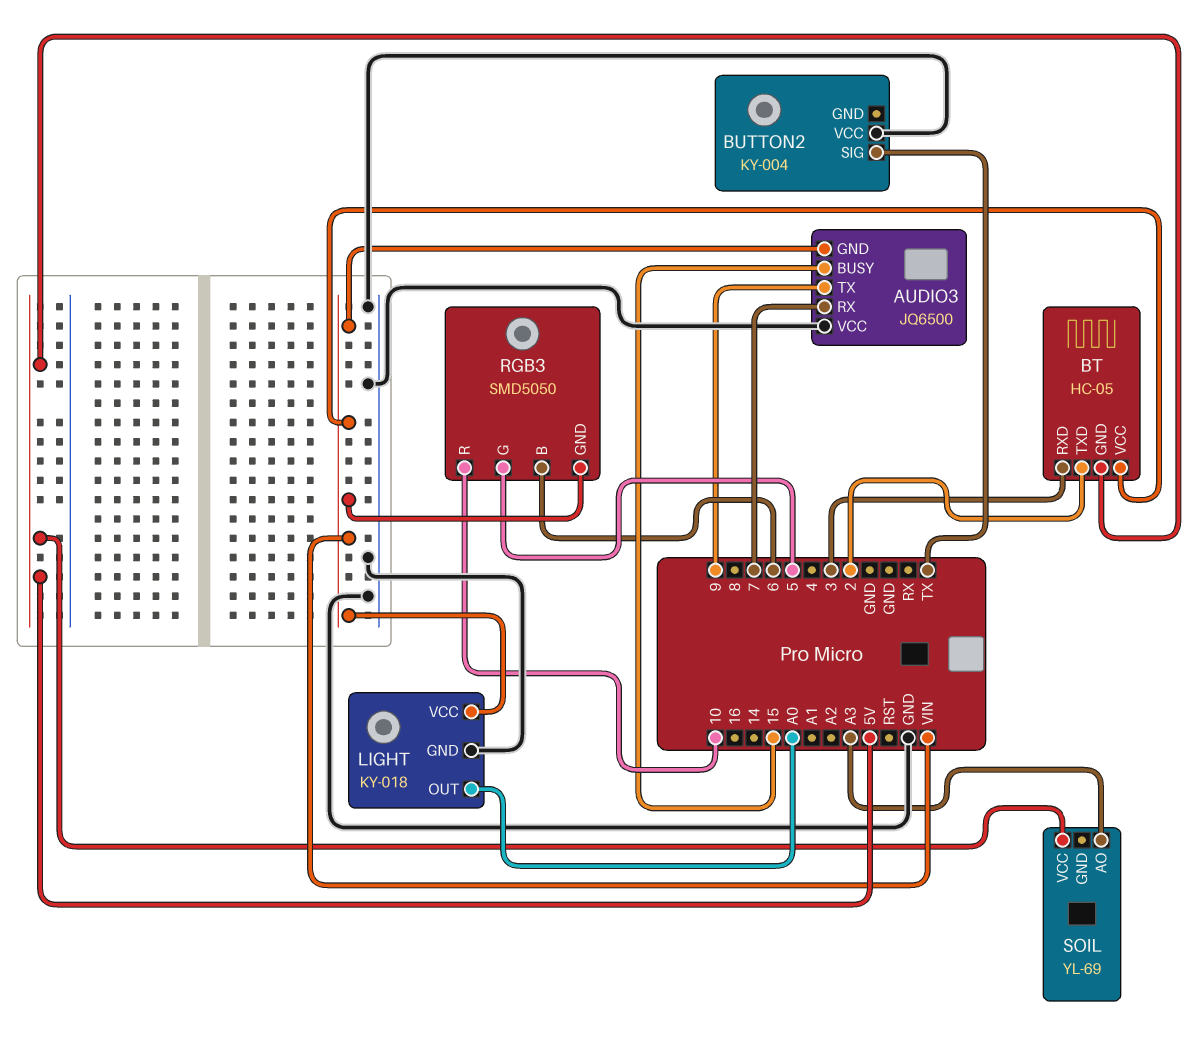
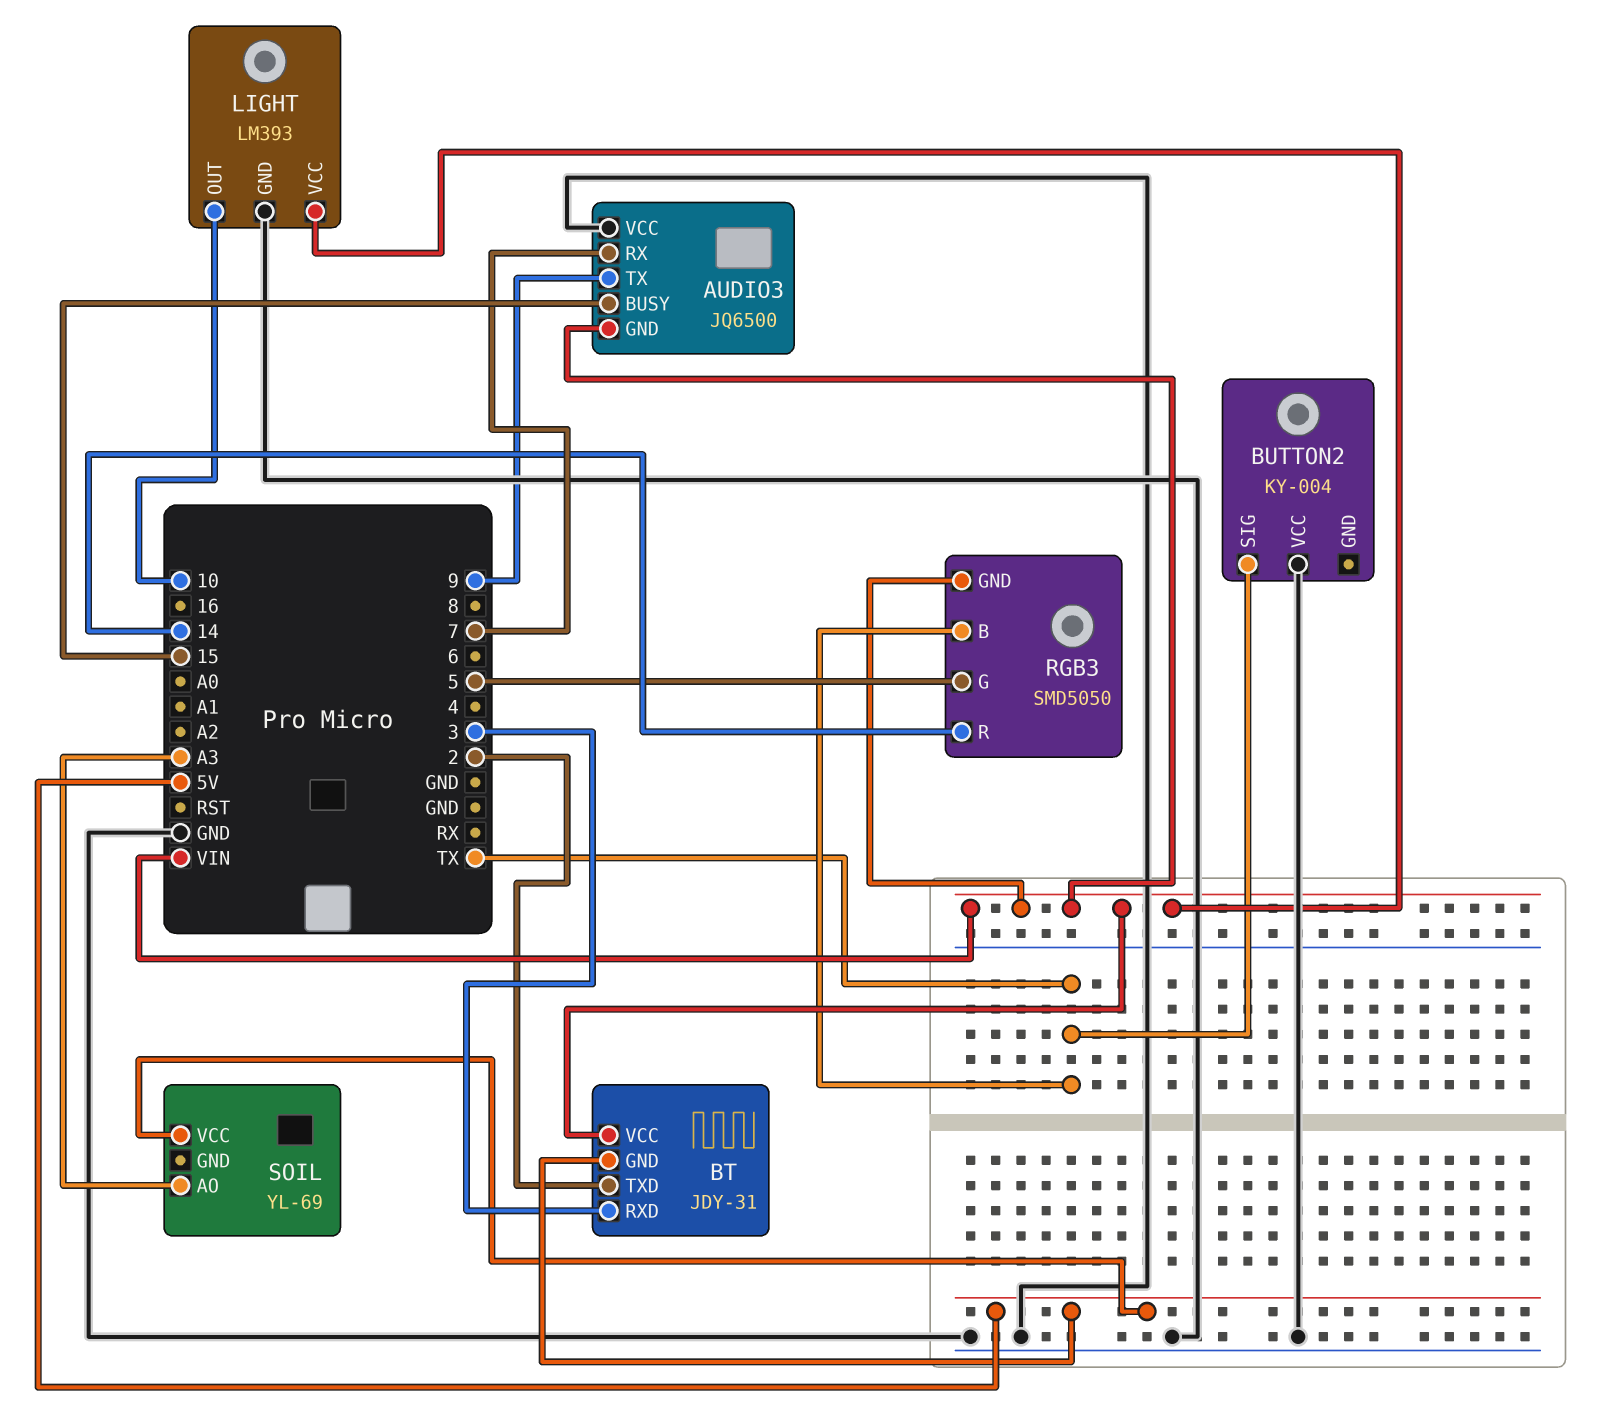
BT: HC-05 -> JDY-31
LIGHT: KY-018 -> LM393
LIGHT pin OUT: A0 -> 10
RGB3 pin B: 6 -> TX
RGB3 pin R: 10 -> 14

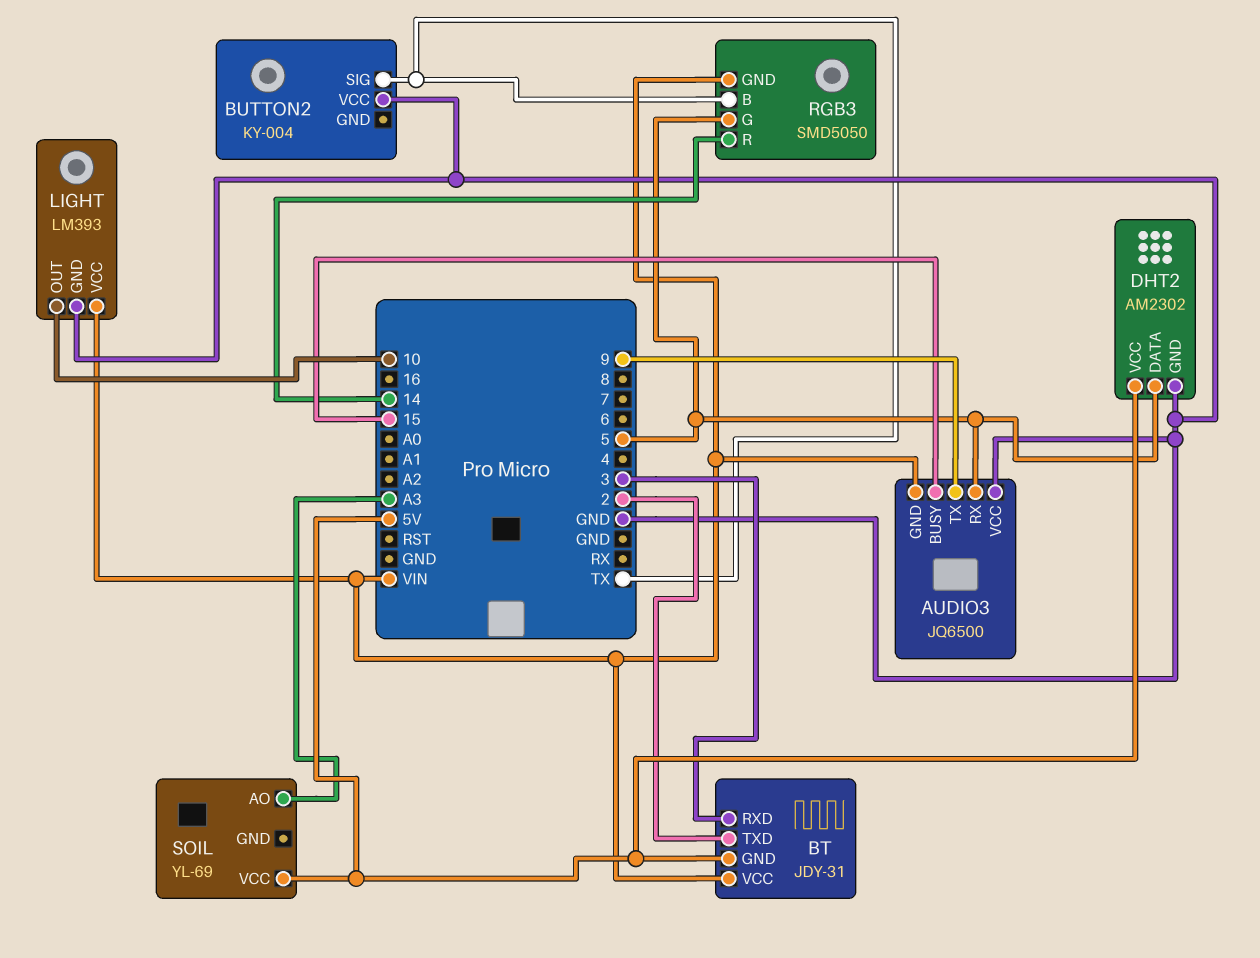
AUDIO3 pin RX: 7 -> 5
DHT2: none -> AM2302
DHT2 pin DATA: none -> 5
DHT2 pin GND: none -> GND
DHT2 pin VCC: none -> 5V

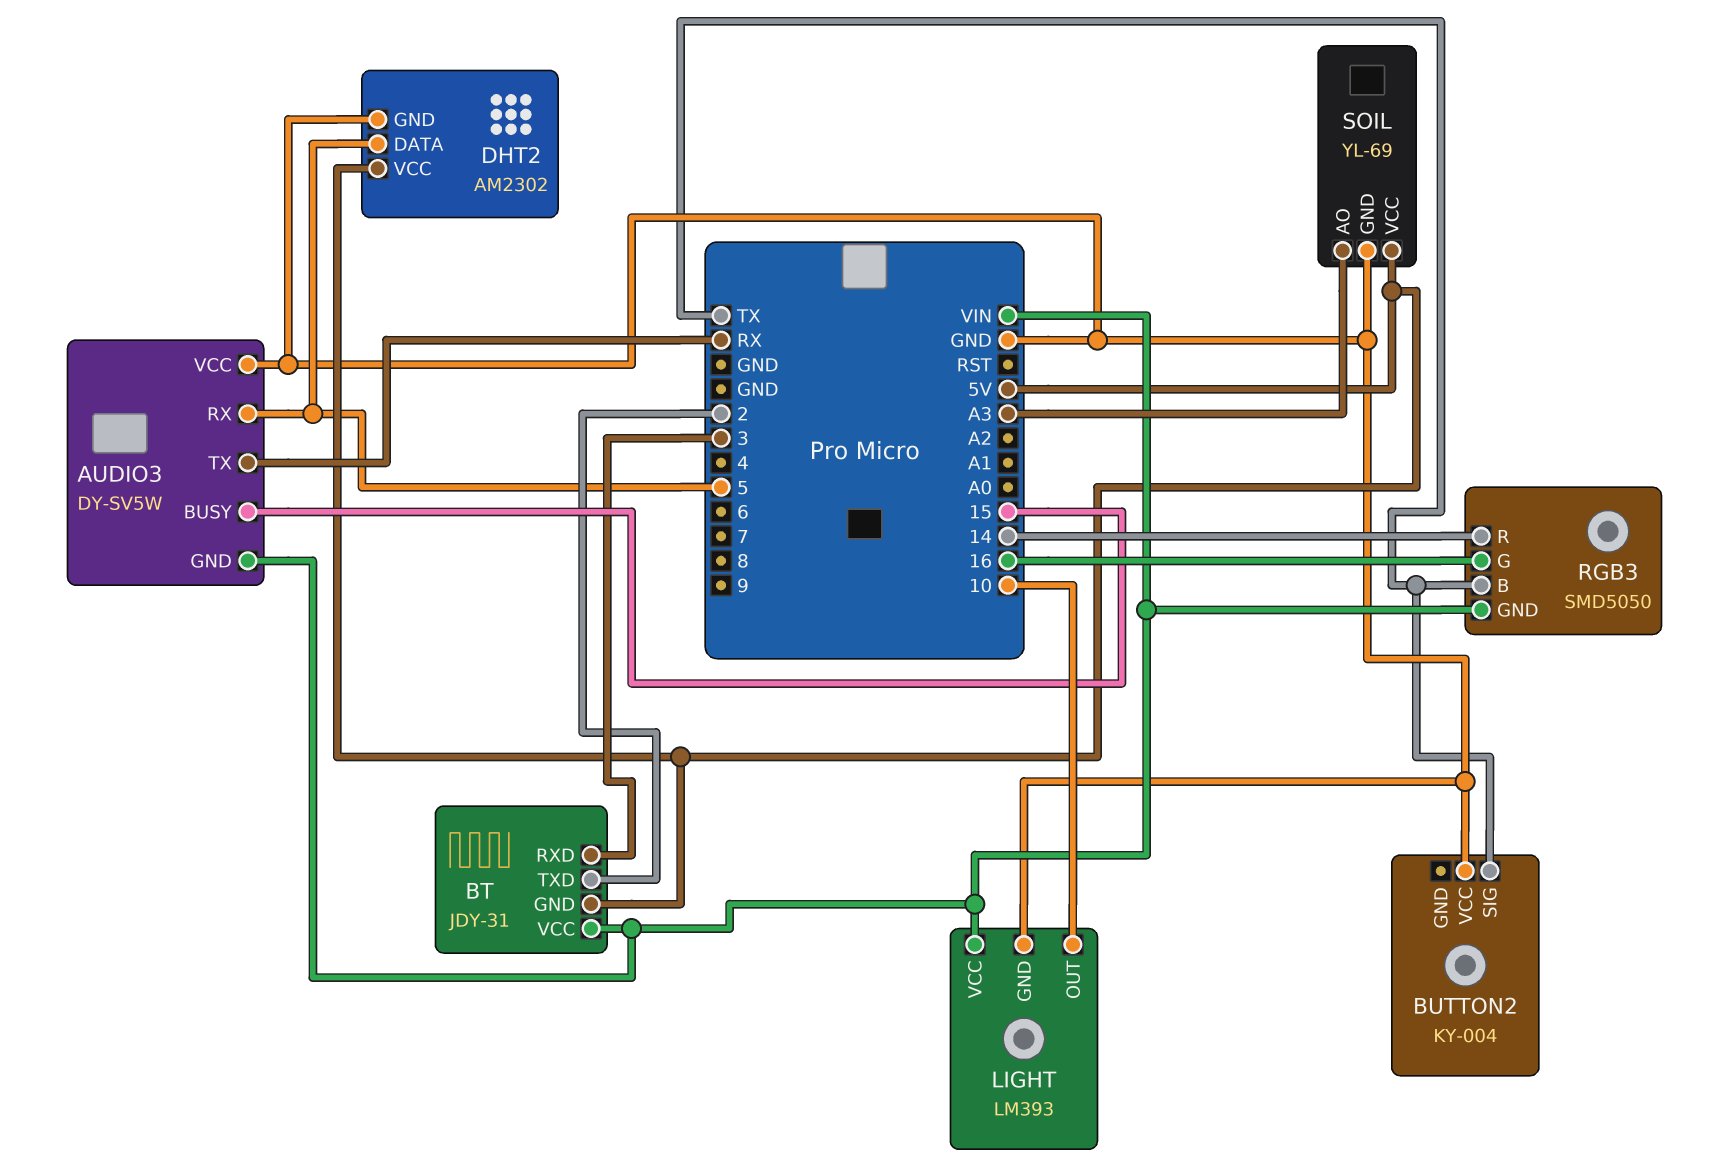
AUDIO3: JQ6500 -> DY-SV5W
AUDIO3 pin TX: 9 -> RX
RGB3 pin G: 5 -> 16
SOIL pin GND: none -> GND

